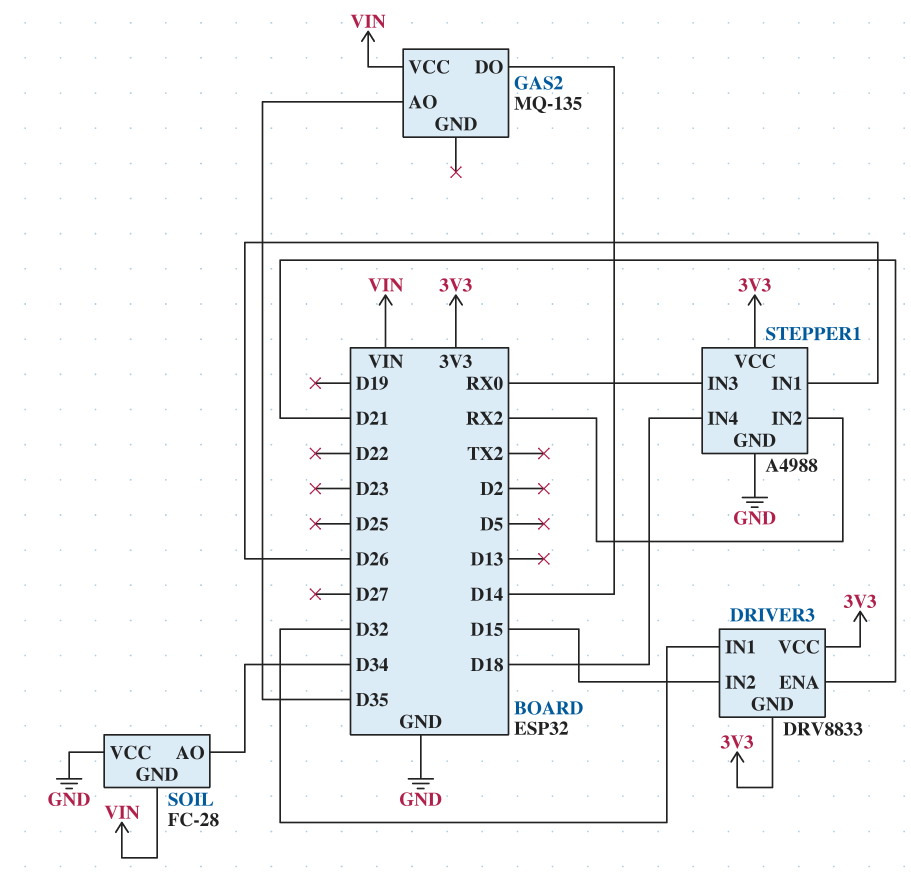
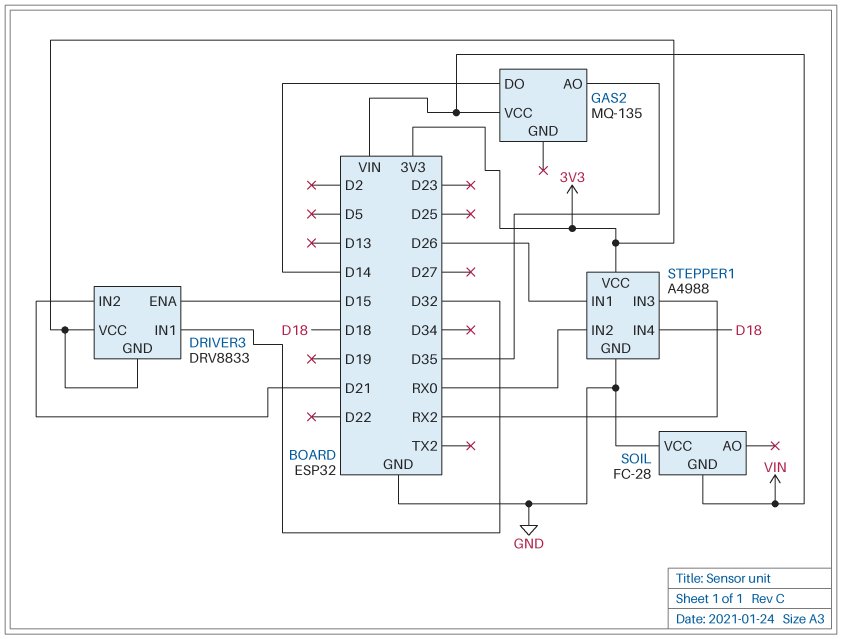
DRIVER3 pin ENA: D21 -> D15
DRIVER3 pin IN2: D15 -> D21
SOIL pin AO: D34 -> none
STEPPER1 pin IN2: RX2 -> RX0
STEPPER1 pin IN3: RX0 -> RX2

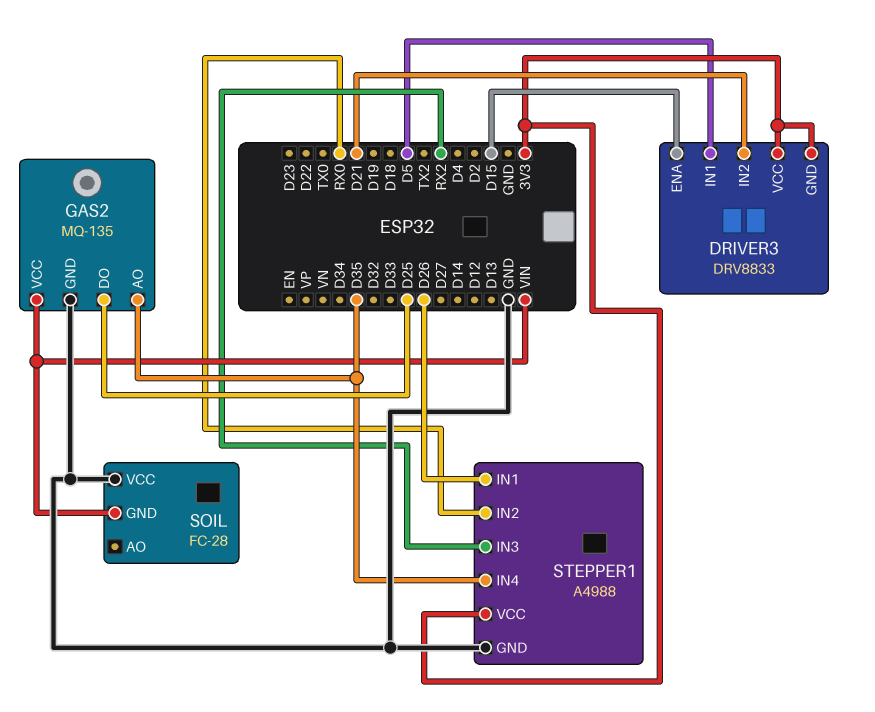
DRIVER3 pin IN1: D32 -> D5
GAS2 pin DO: D14 -> D25
GAS2 pin GND: none -> GND
STEPPER1 pin IN4: D18 -> D35

